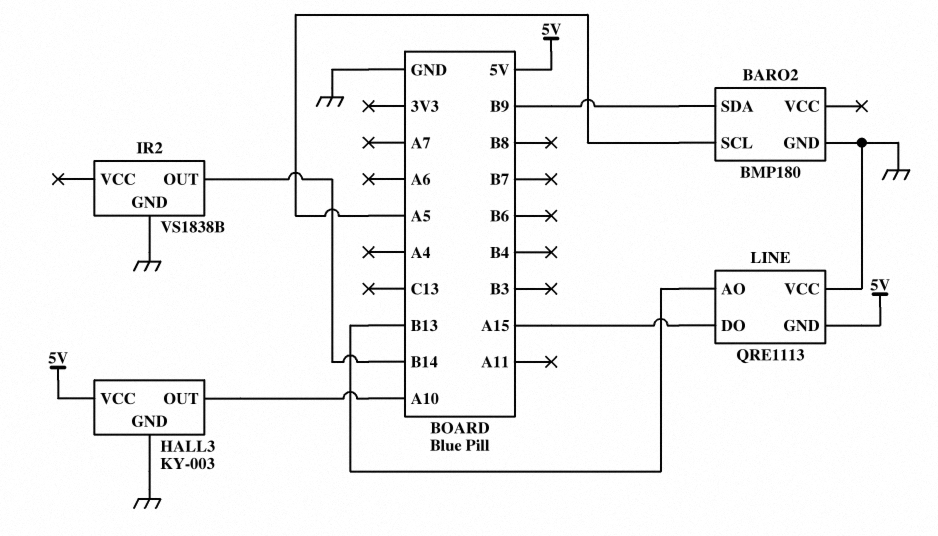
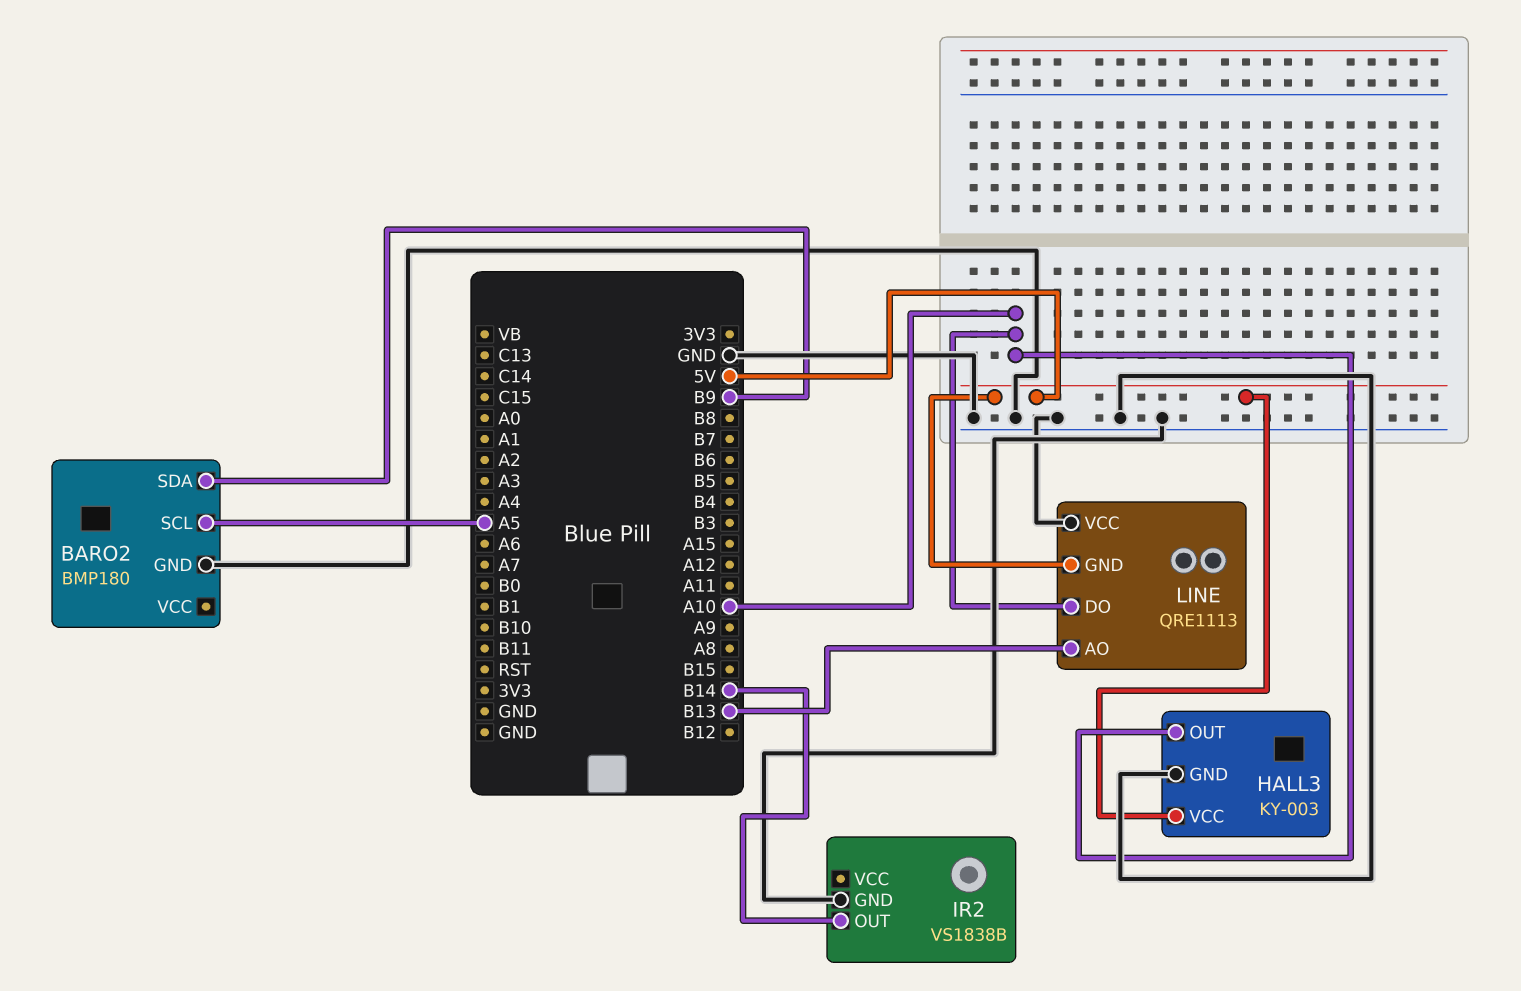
LINE pin DO: A15 -> A10

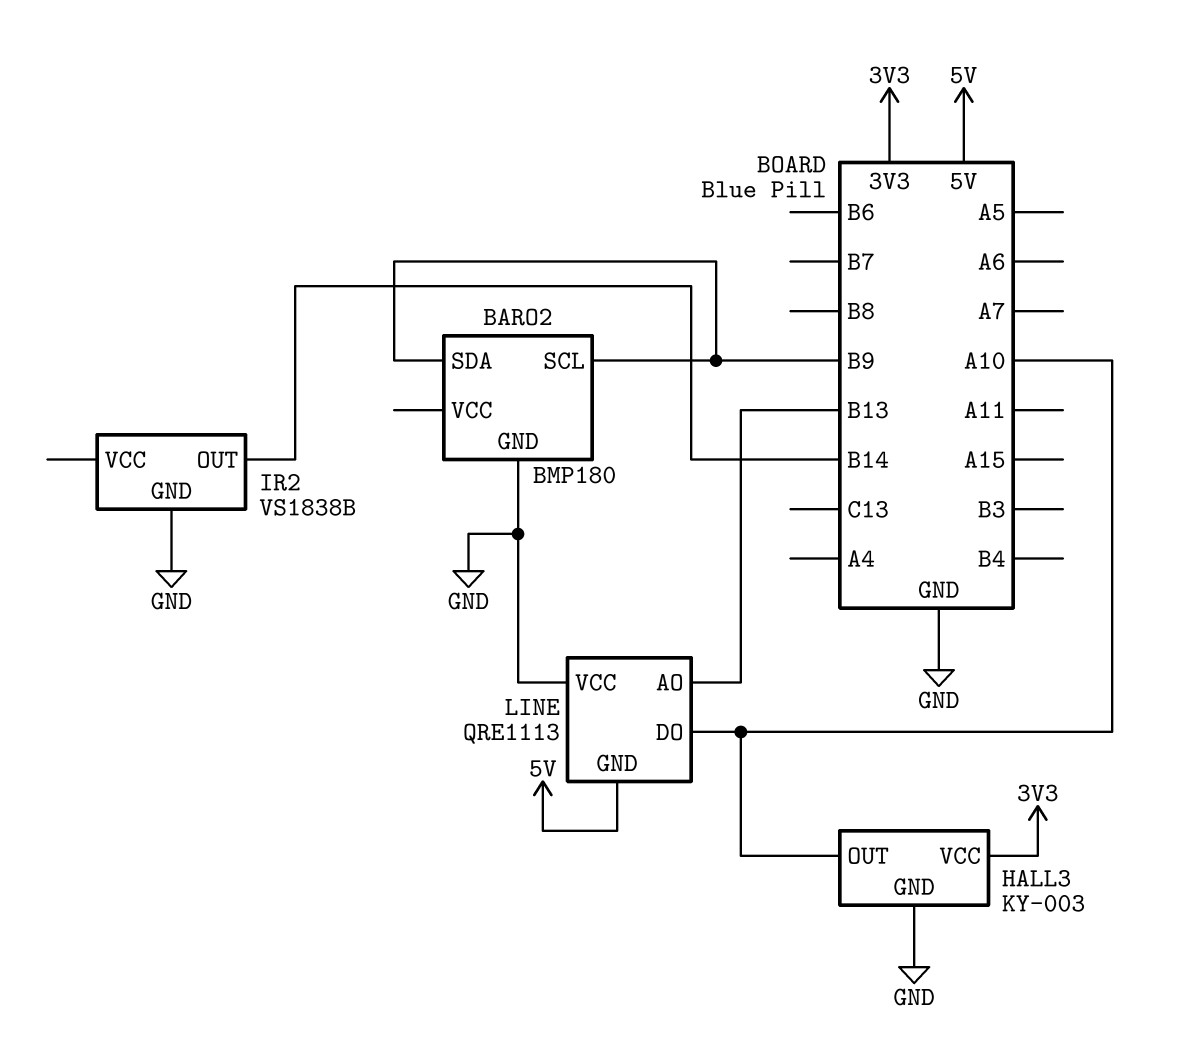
BARO2 pin SCL: A5 -> B9
HALL3 pin VCC: 5V -> 3V3

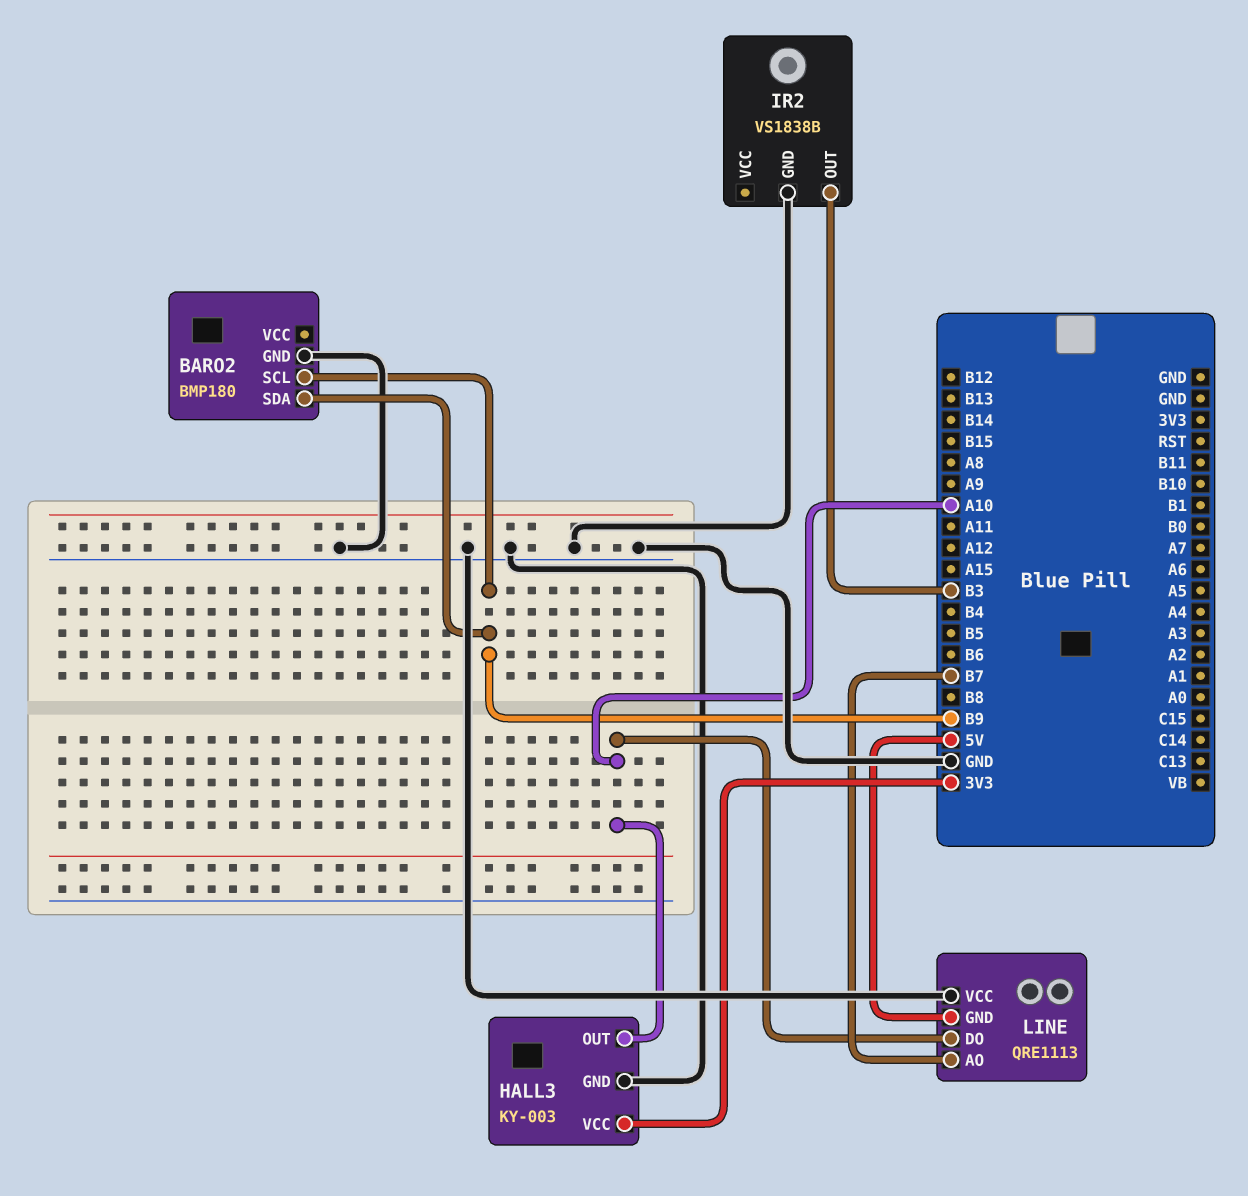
IR2 pin OUT: B14 -> B3
LINE pin AO: B13 -> B7

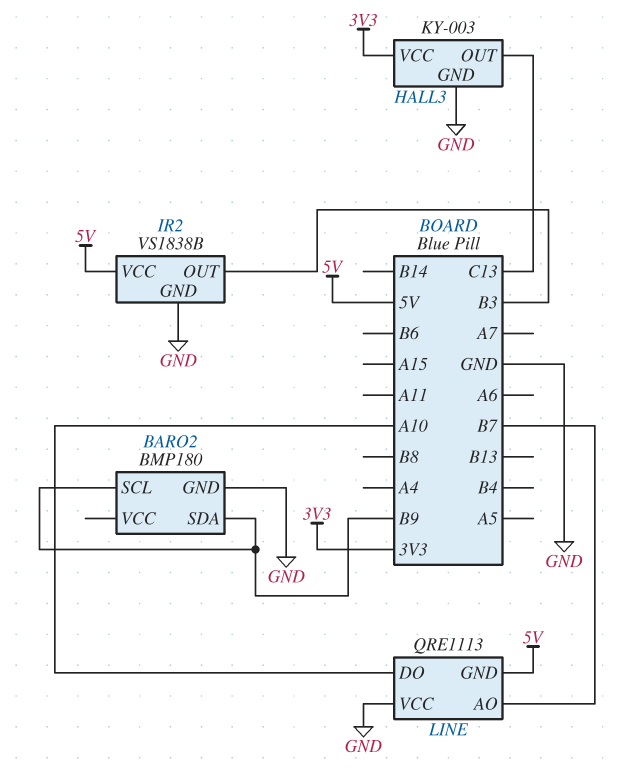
HALL3 pin OUT: A10 -> C13
IR2 pin VCC: none -> 5V

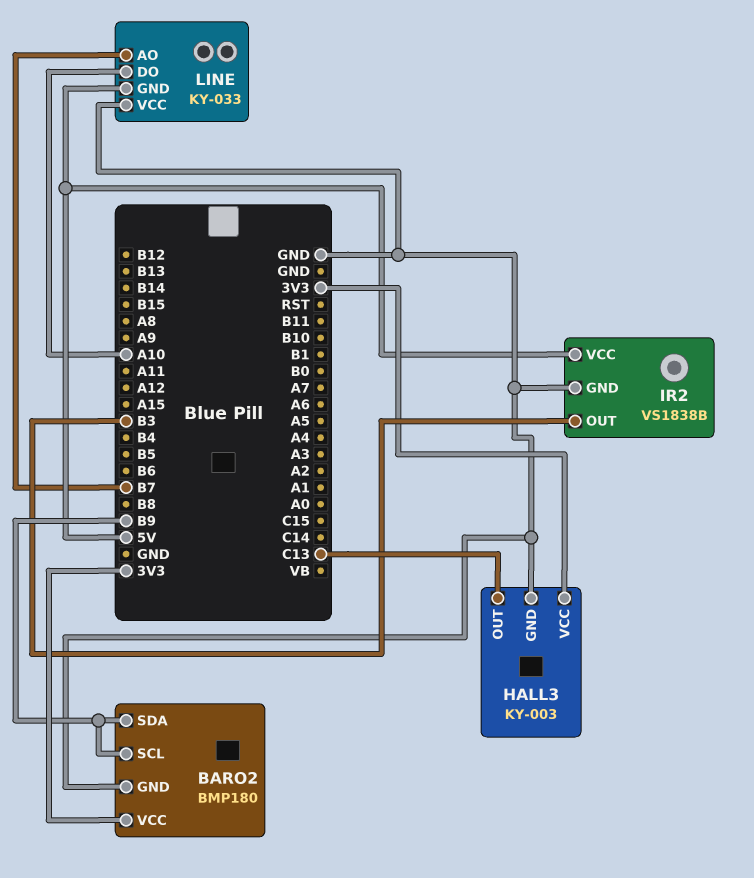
BARO2 pin VCC: none -> 3V3
LINE: QRE1113 -> KY-033

